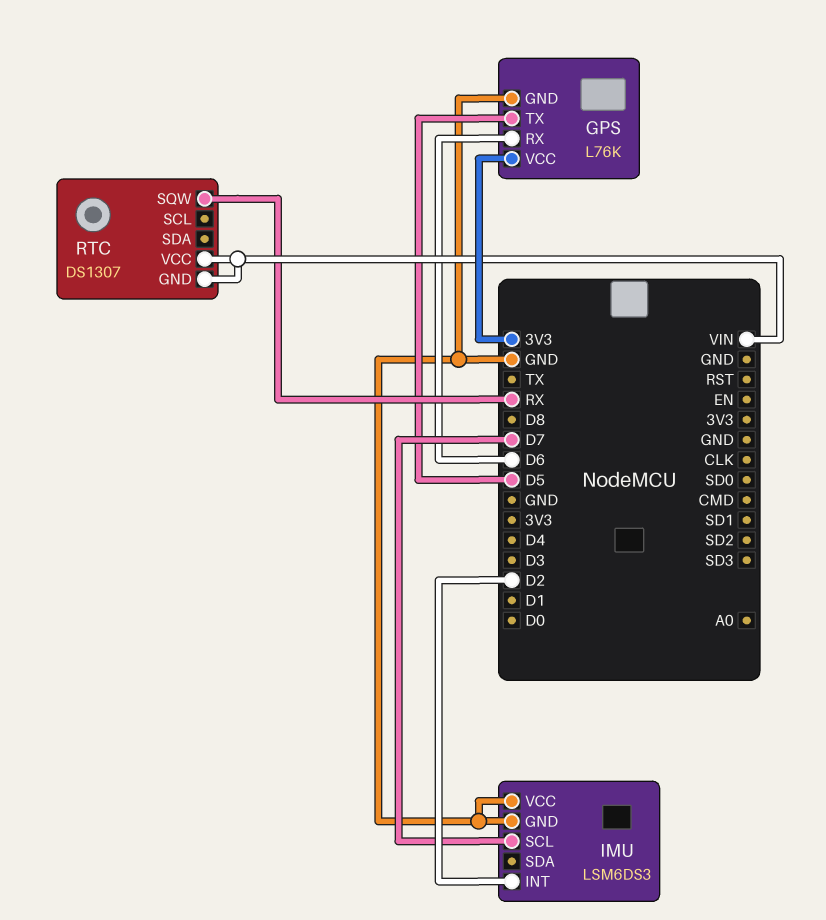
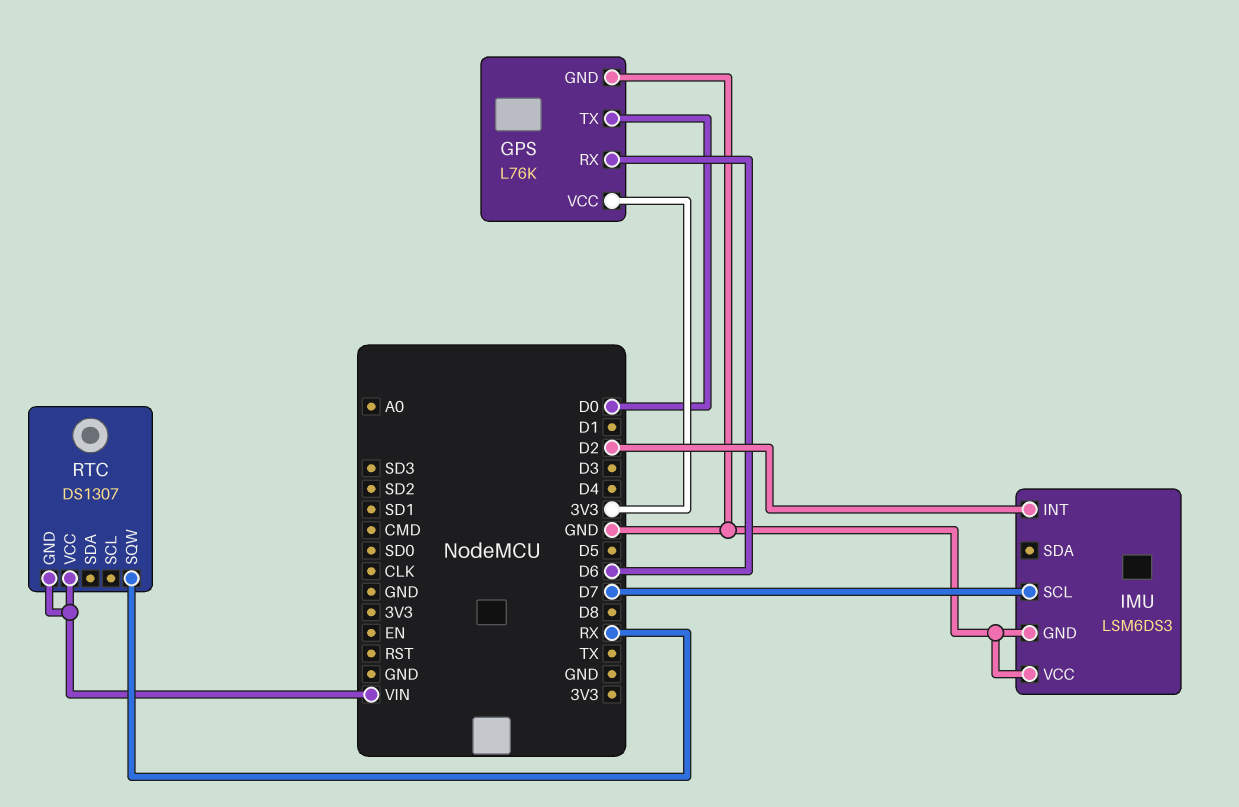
GPS pin TX: D5 -> D0

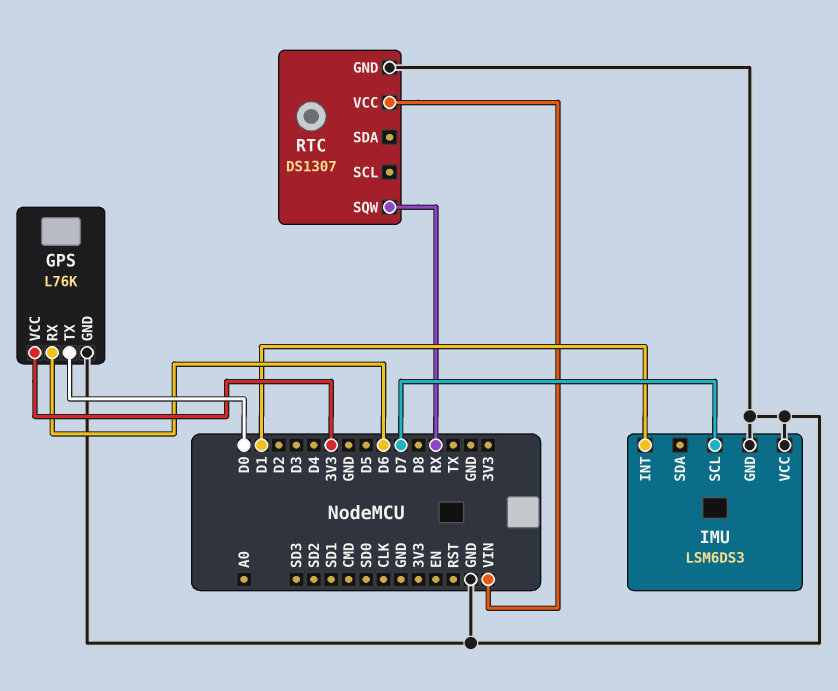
IMU pin INT: D2 -> D1
RTC pin GND: VIN -> GND

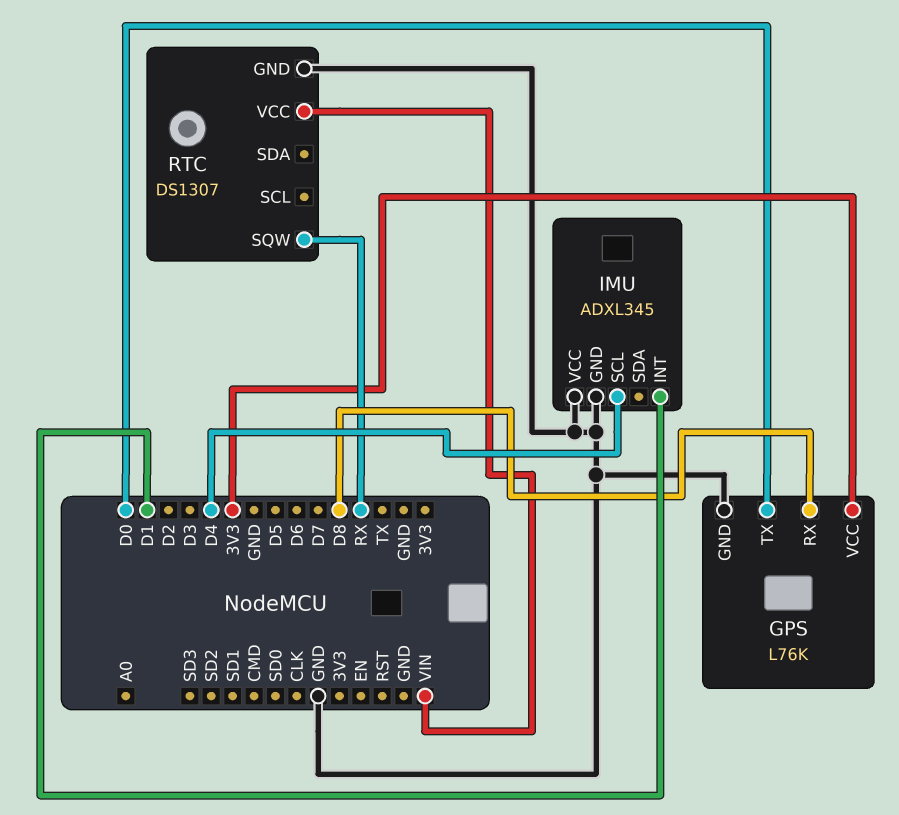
GPS pin RX: D6 -> D8
IMU: LSM6DS3 -> ADXL345
IMU pin SCL: D7 -> D4

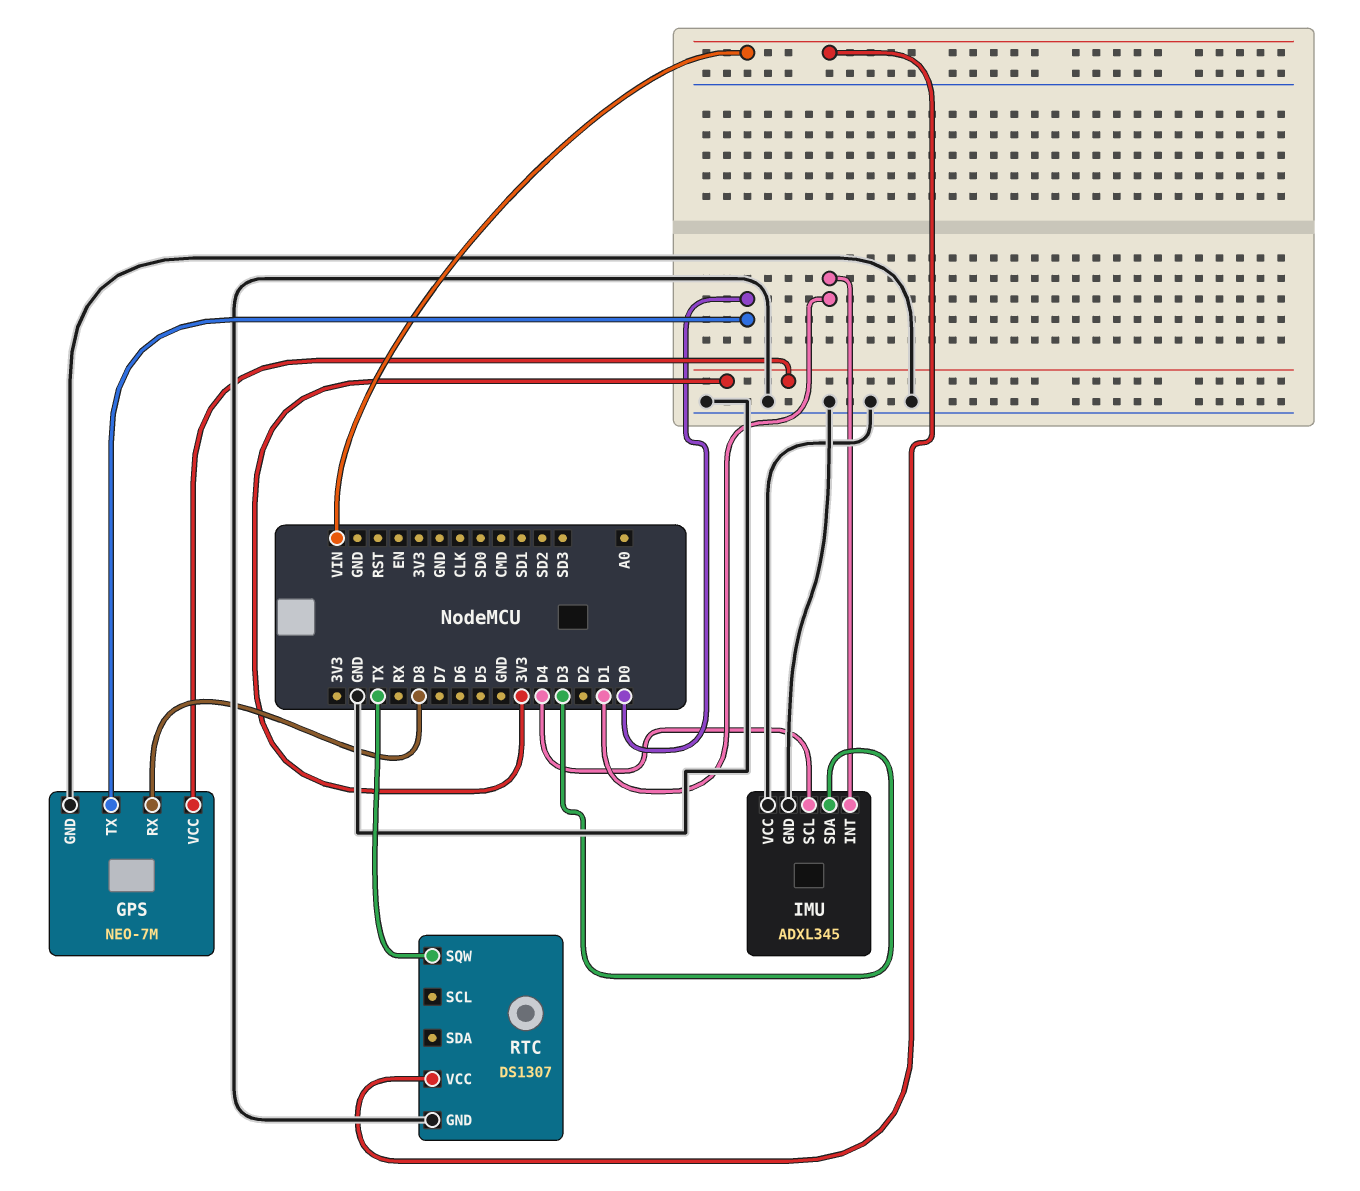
GPS: L76K -> NEO-7M
IMU pin SDA: none -> D3
RTC pin SQW: RX -> TX

